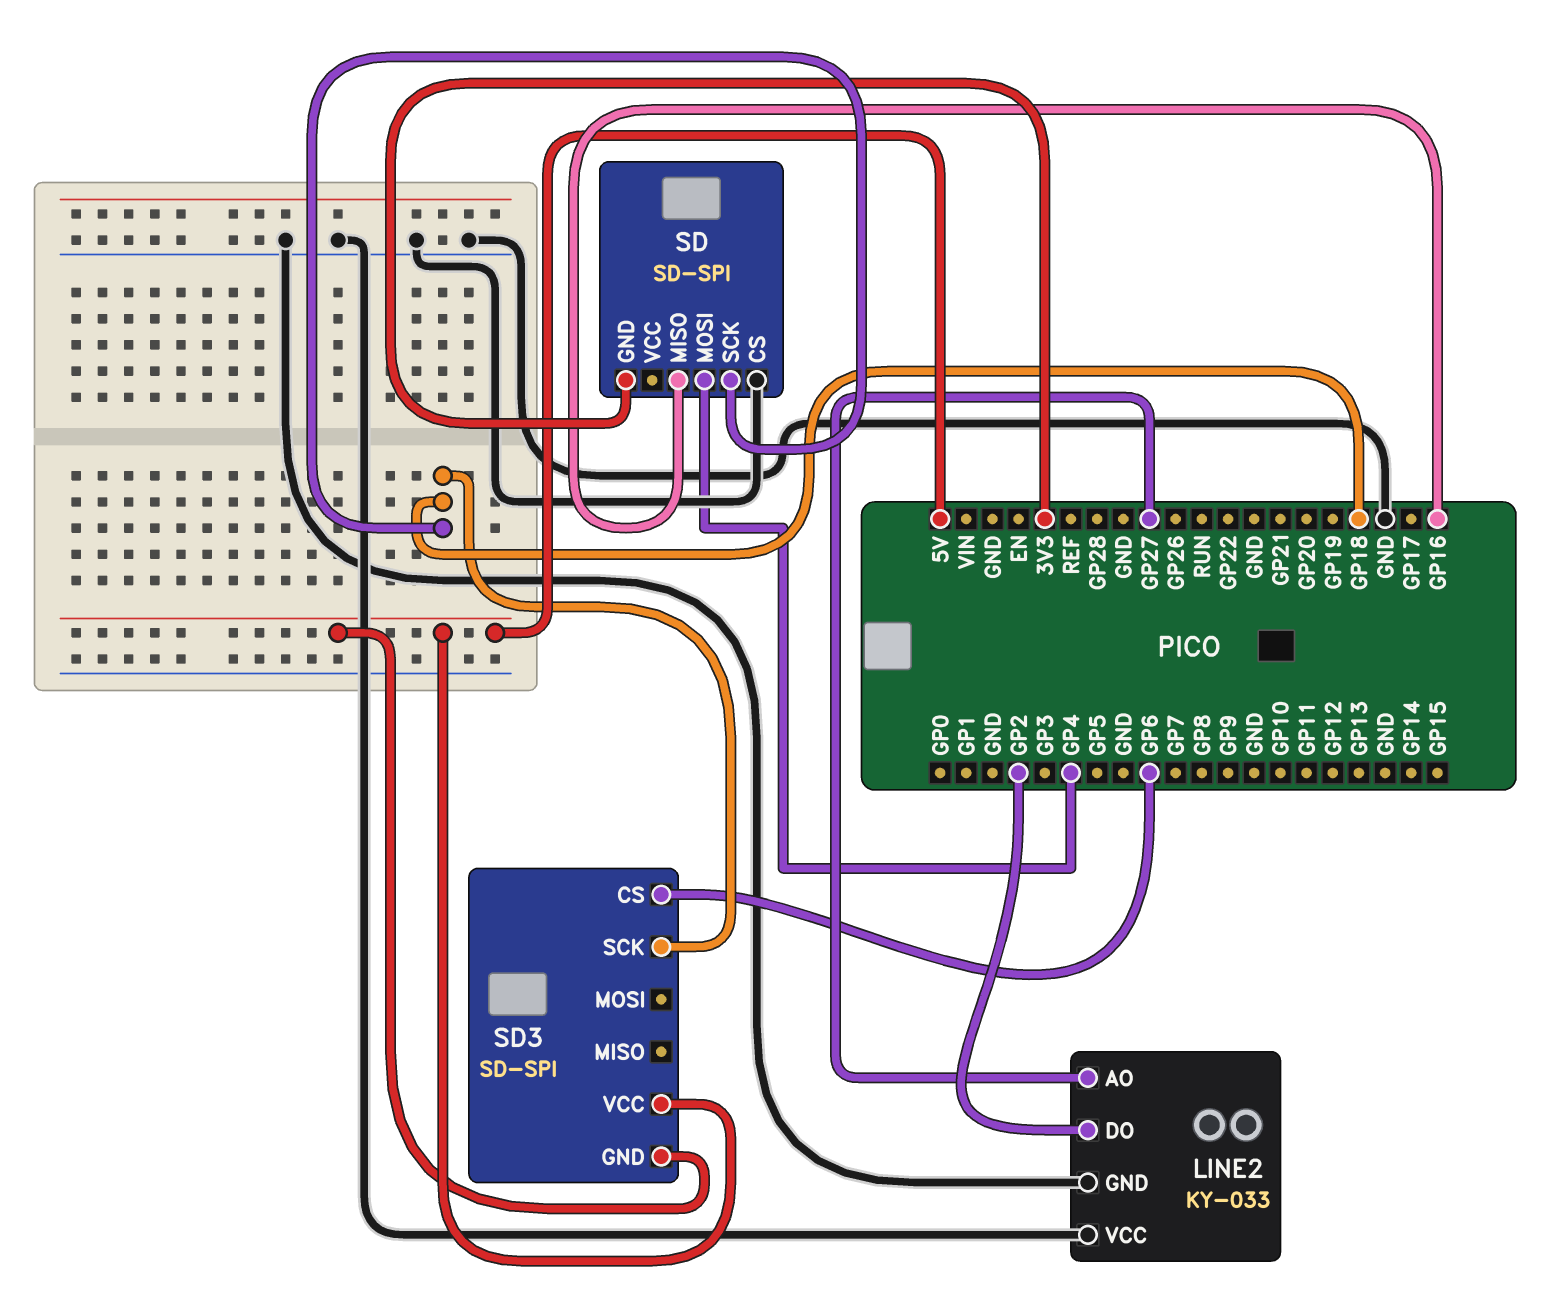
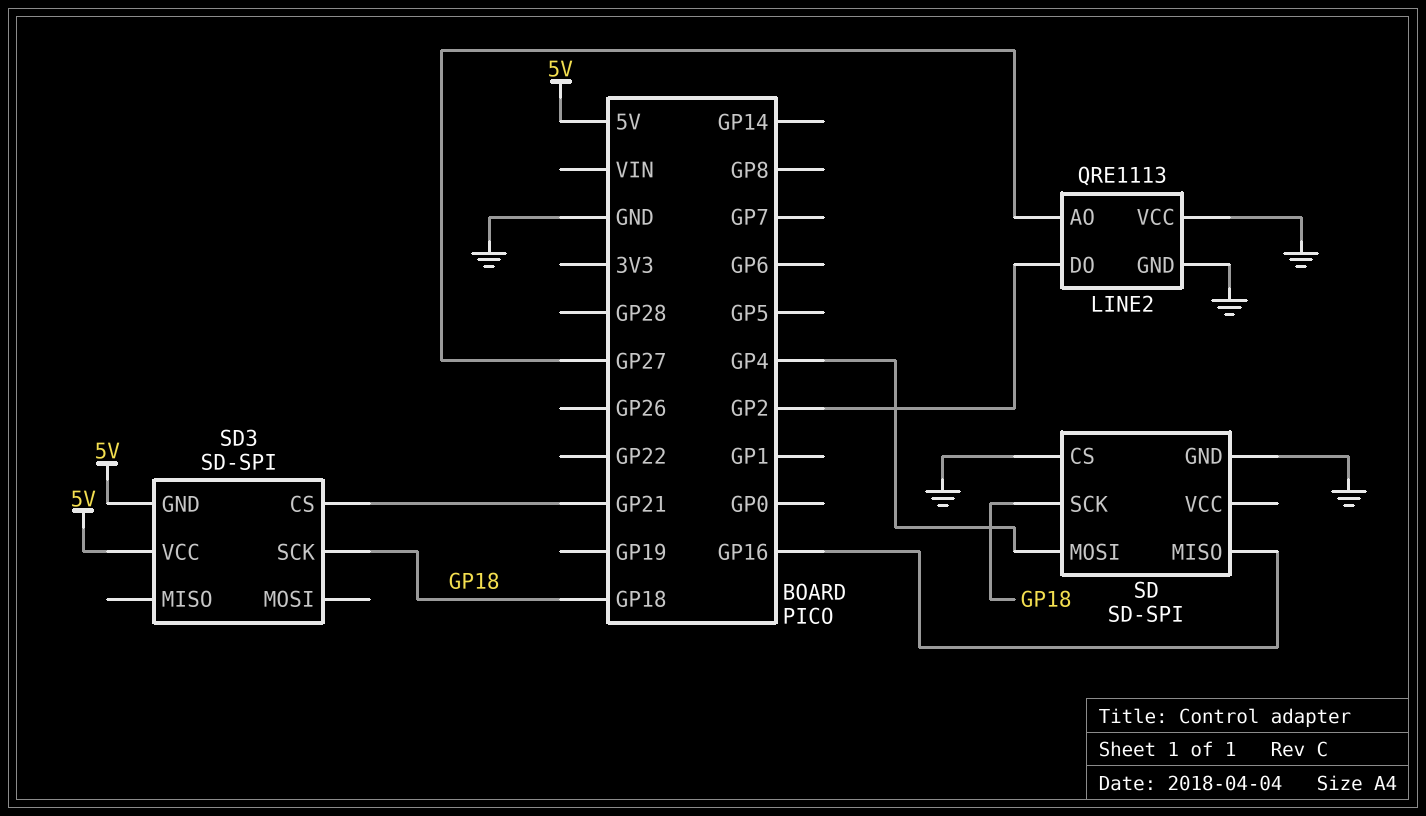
LINE2: KY-033 -> QRE1113
SD pin GND: 3V3 -> GND
SD3 pin CS: GP6 -> GP21

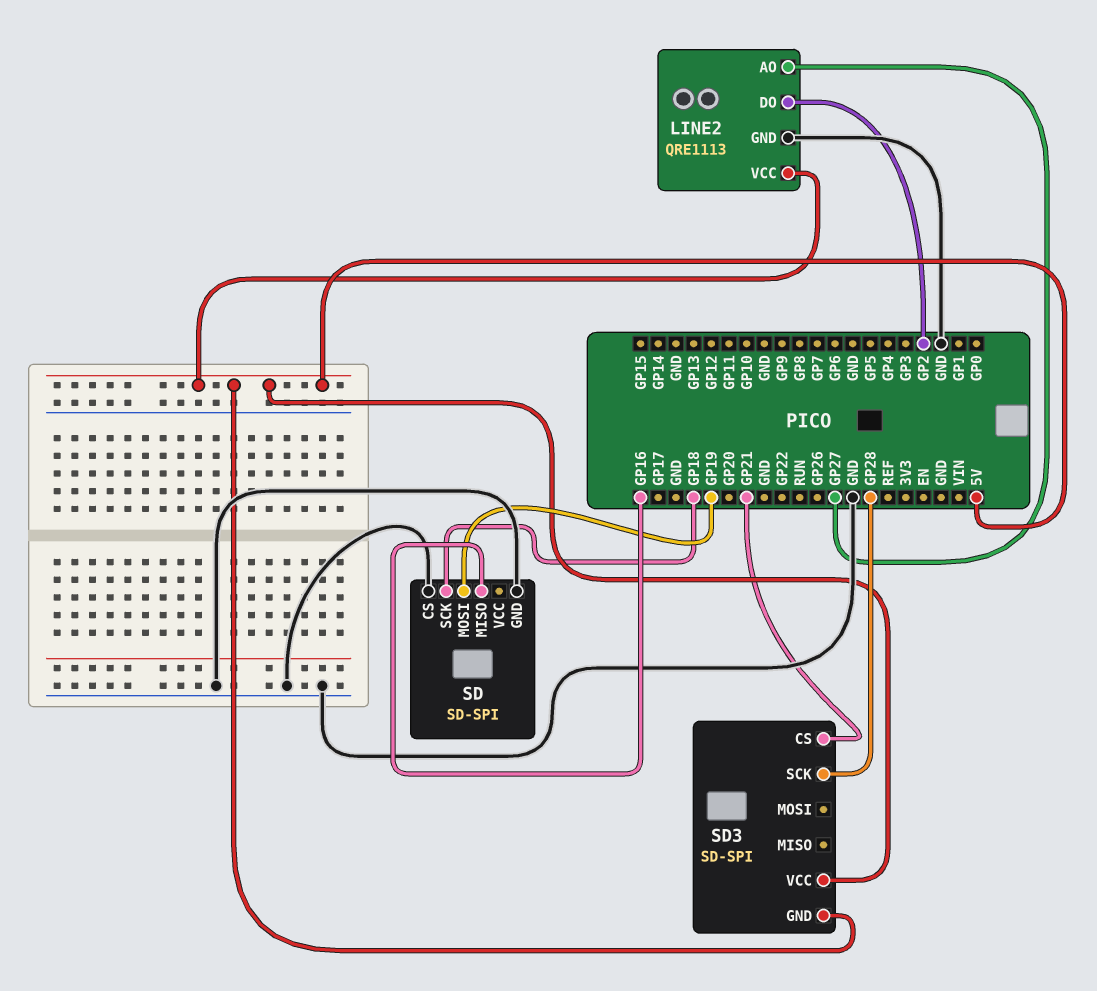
LINE2 pin VCC: GND -> 5V
SD pin MOSI: GP4 -> GP19
SD3 pin SCK: GP18 -> GP28

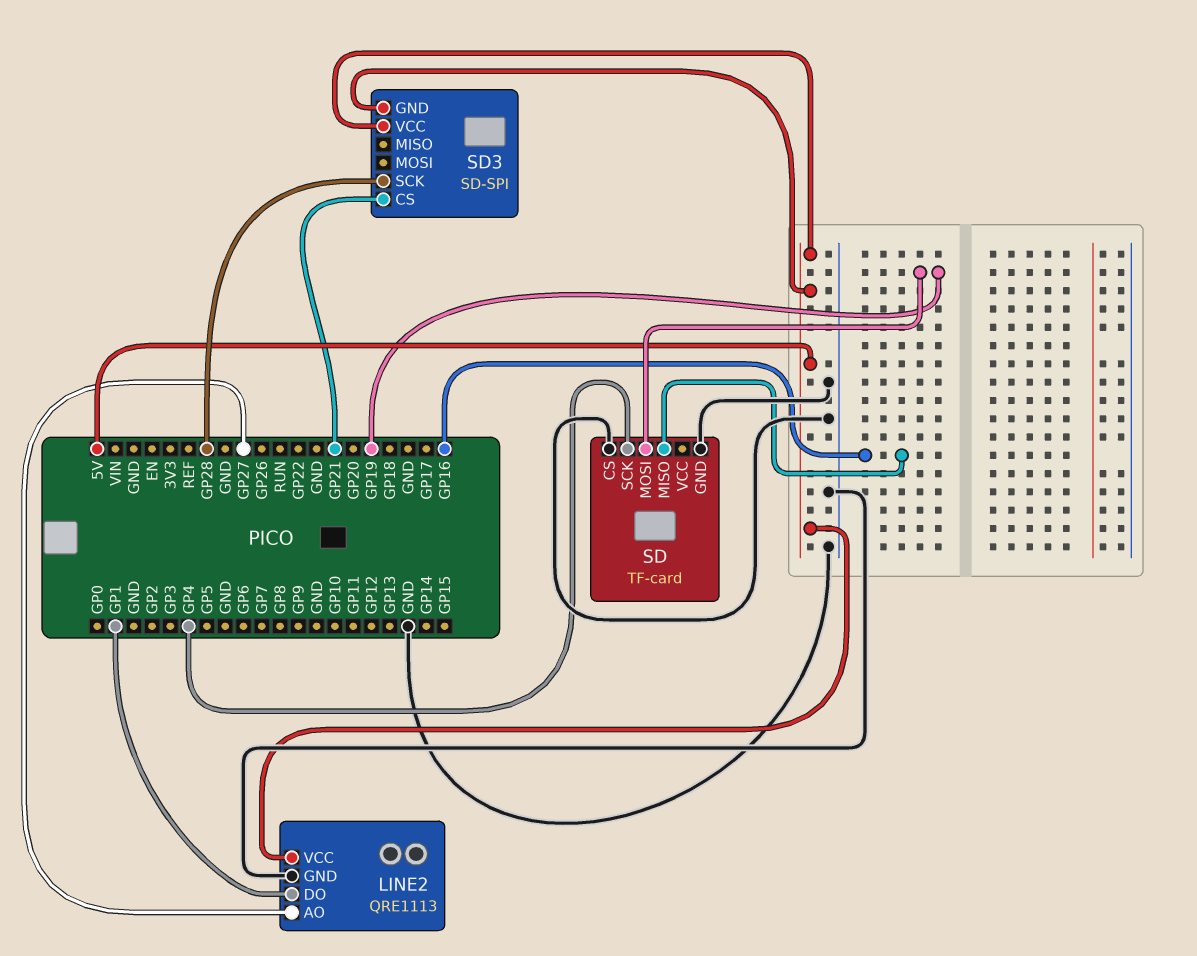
LINE2 pin DO: GP2 -> GP1
SD: SD-SPI -> TF-card
SD pin SCK: GP18 -> GP4

